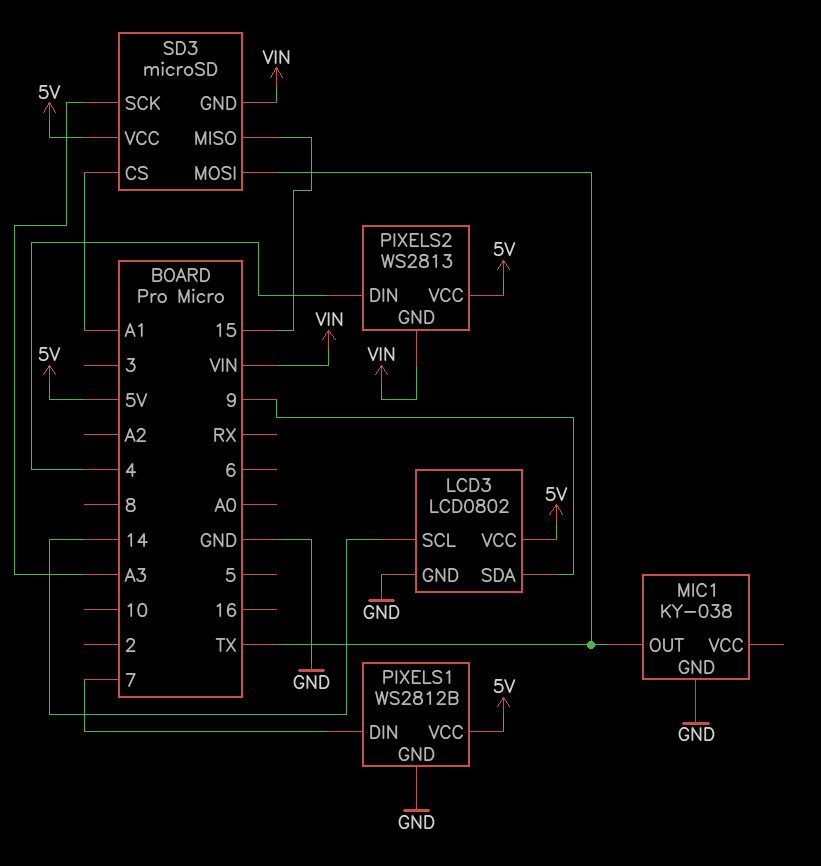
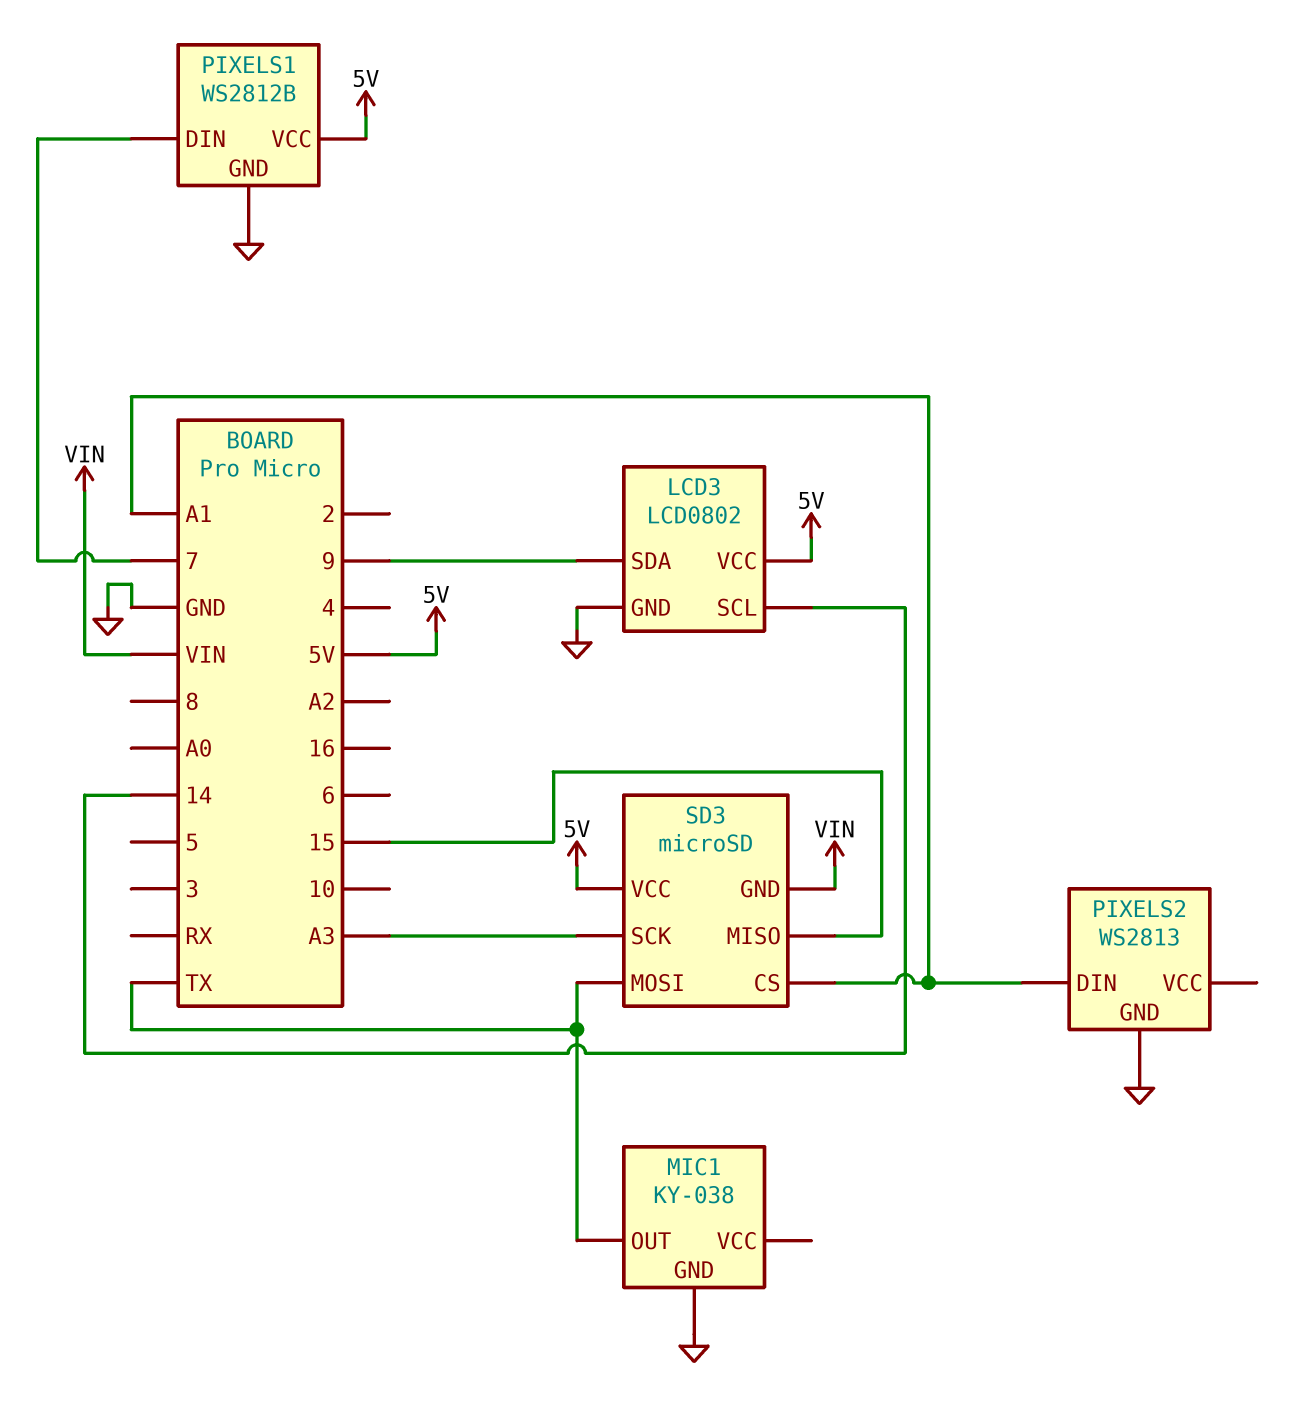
PIXELS2 pin DIN: 4 -> A1
PIXELS2 pin GND: VIN -> GND
PIXELS2 pin VCC: 5V -> none

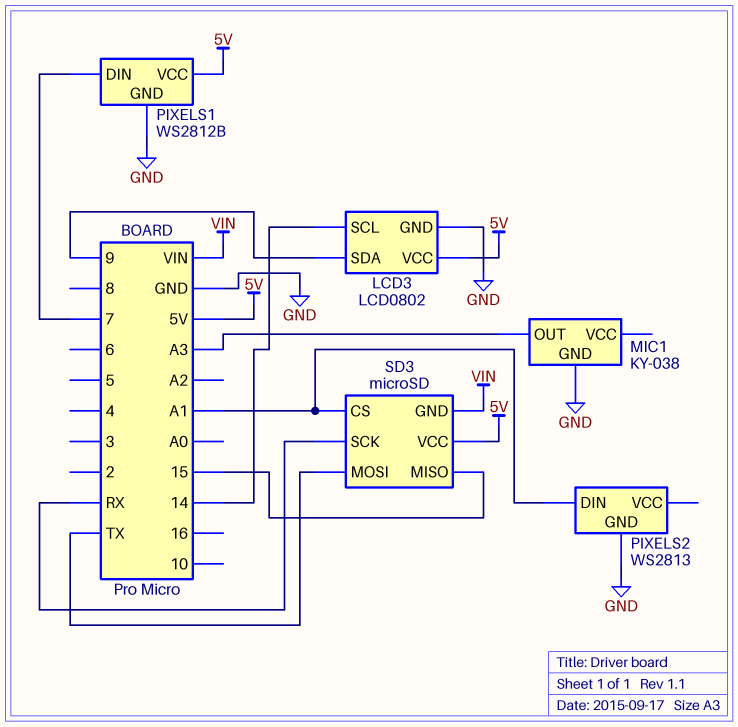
MIC1 pin OUT: TX -> A3
SD3 pin SCK: A3 -> RX

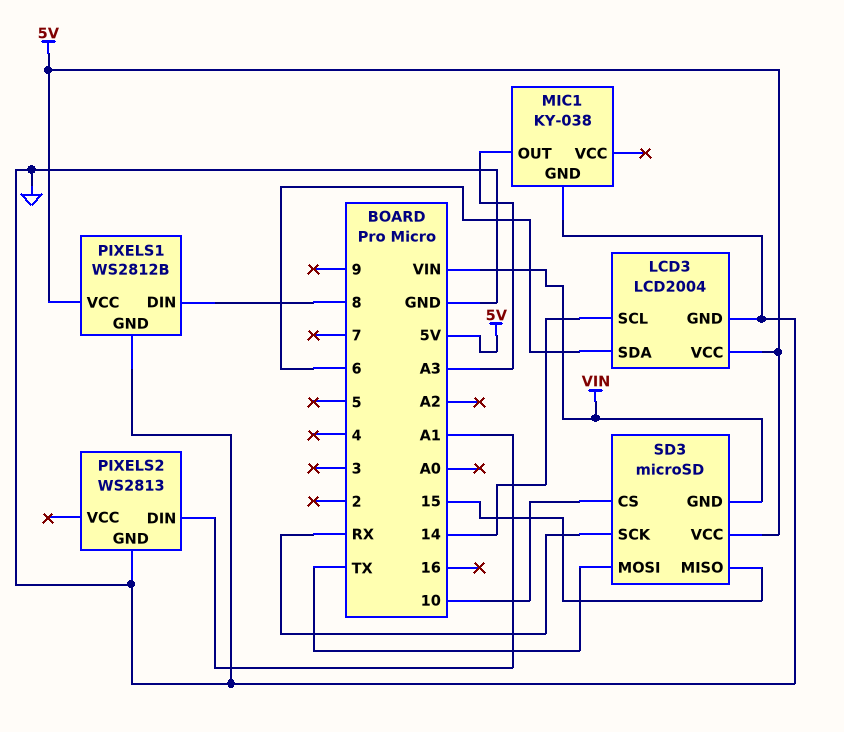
LCD3: LCD0802 -> LCD2004
LCD3 pin SDA: 9 -> 6
PIXELS1 pin DIN: 7 -> 8
SD3 pin CS: A1 -> 10

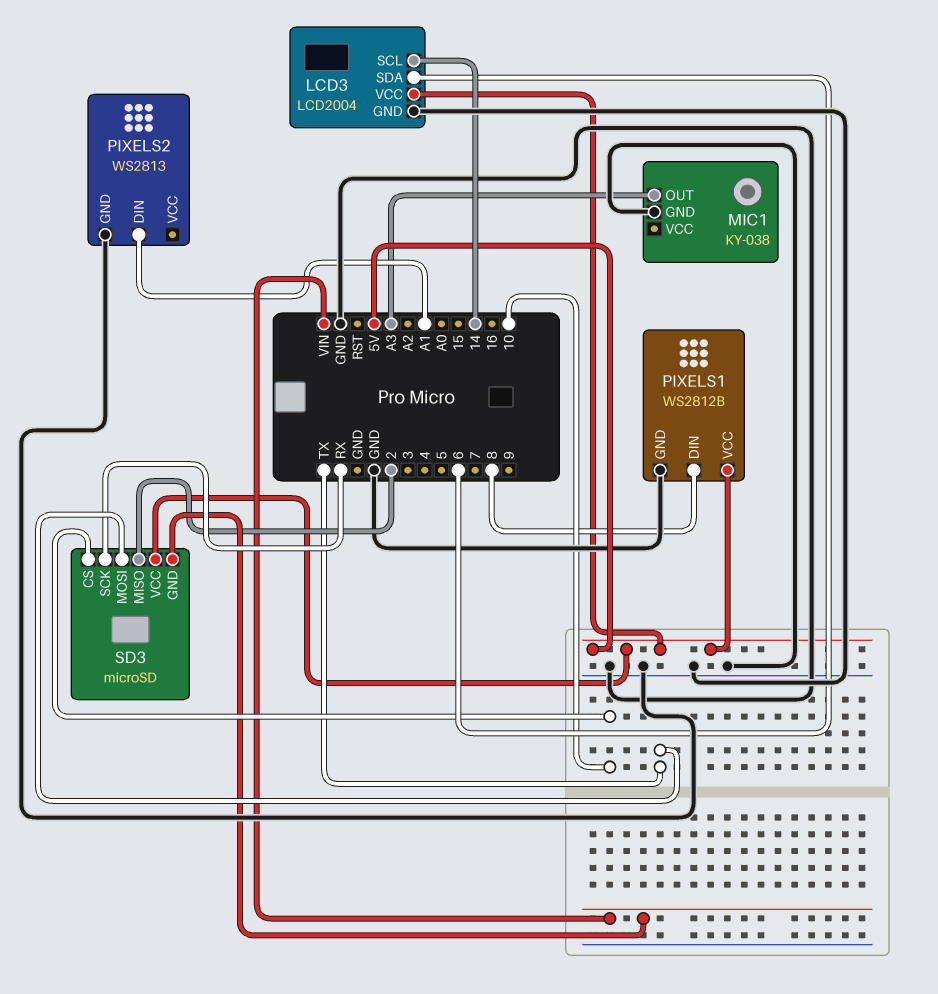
SD3 pin MISO: 15 -> 2

